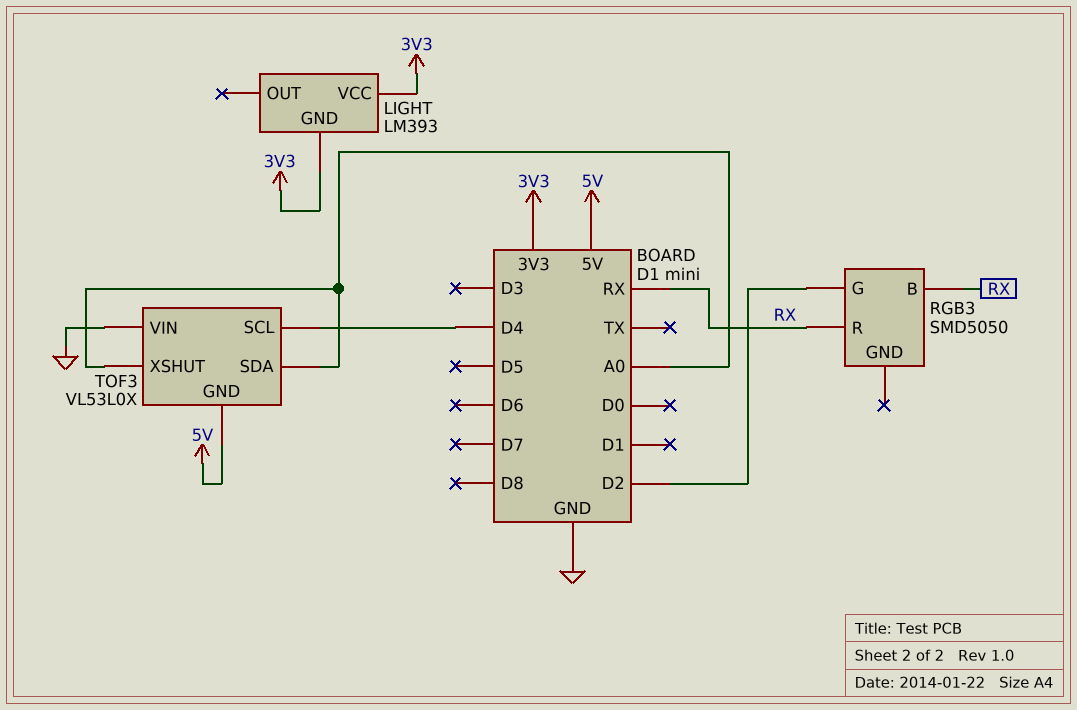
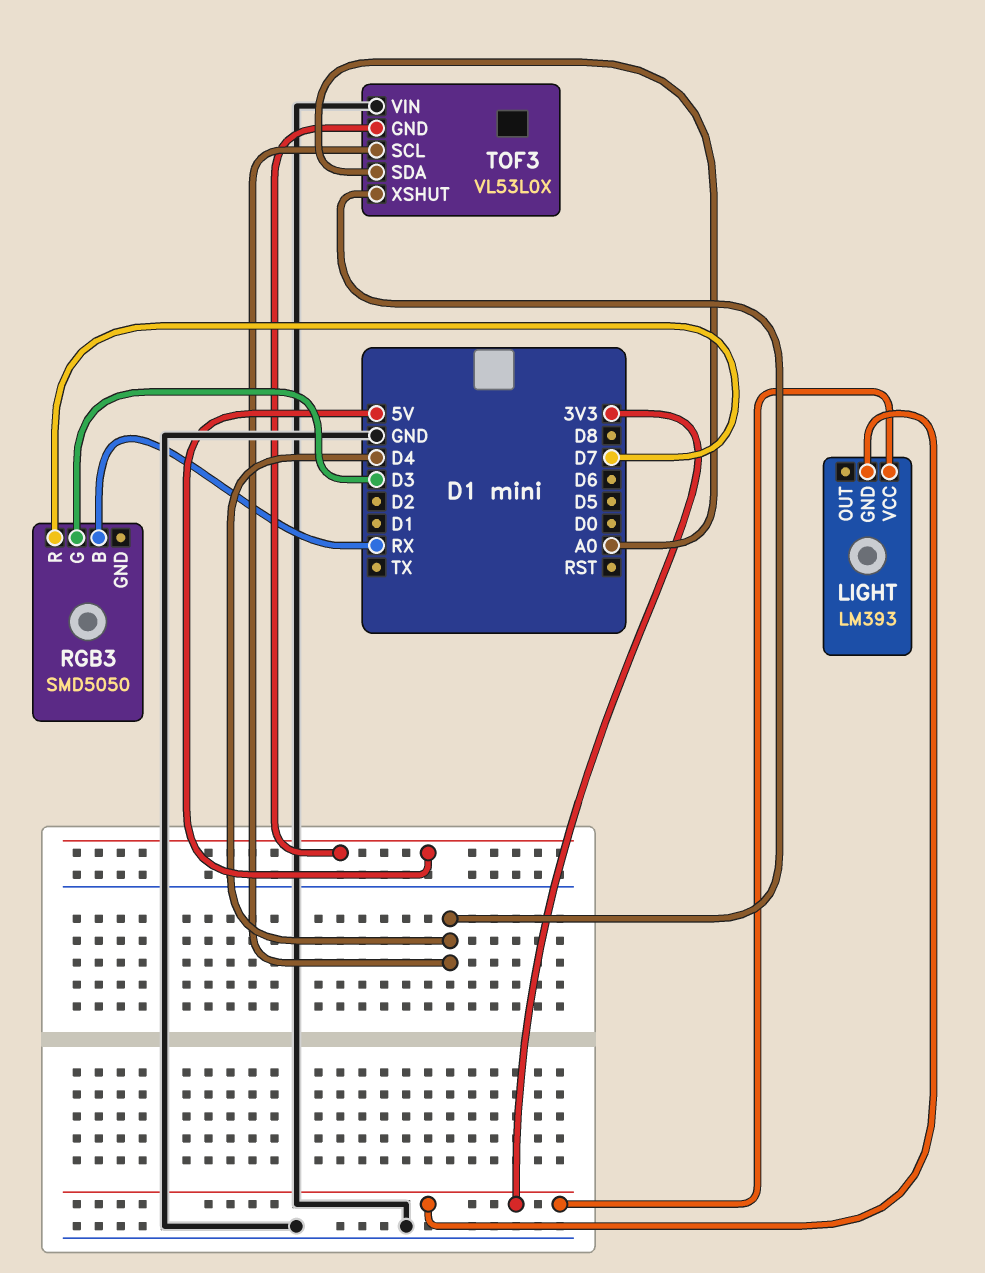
RGB3 pin G: D2 -> D3
RGB3 pin R: RX -> D7
TOF3 pin XSHUT: A0 -> D4

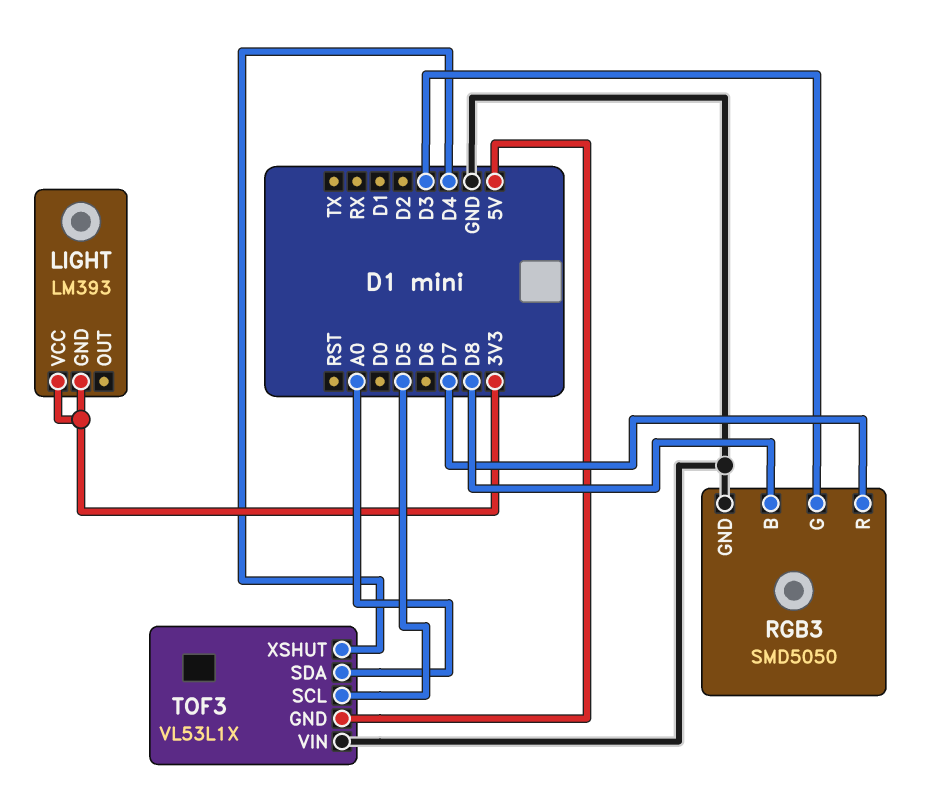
RGB3 pin B: RX -> D8
RGB3 pin GND: none -> GND
TOF3: VL53L0X -> VL53L1X
TOF3 pin SCL: D4 -> D5

